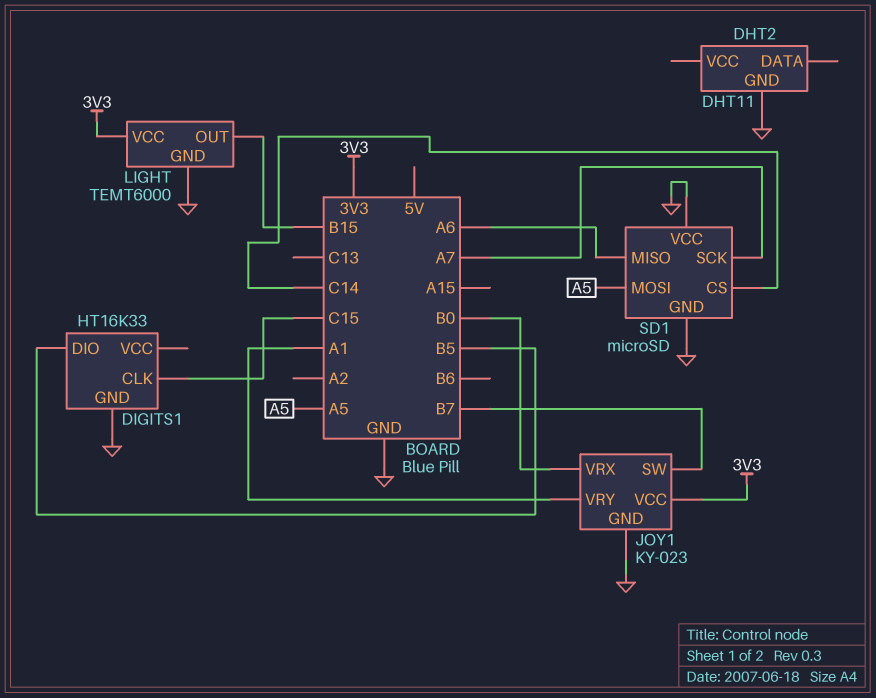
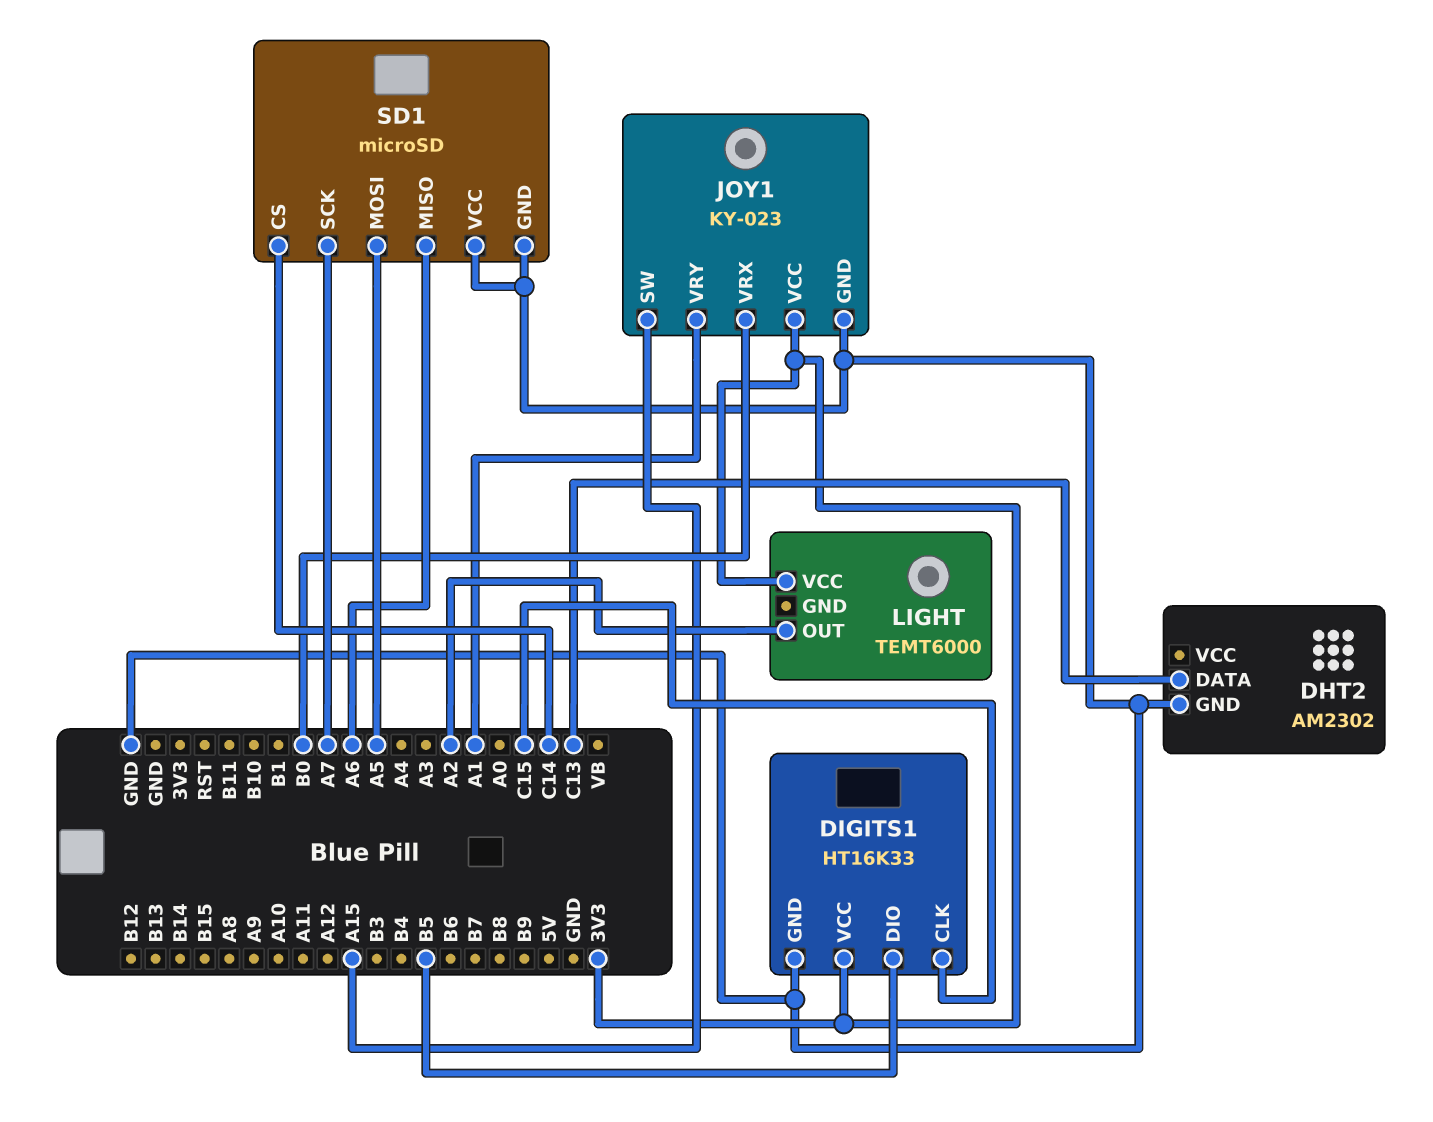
DHT2: DHT11 -> AM2302
DHT2 pin DATA: none -> C13
DIGITS1 pin VCC: none -> 3V3
JOY1 pin SW: B7 -> A15
LIGHT pin GND: GND -> none
LIGHT pin OUT: B15 -> A2

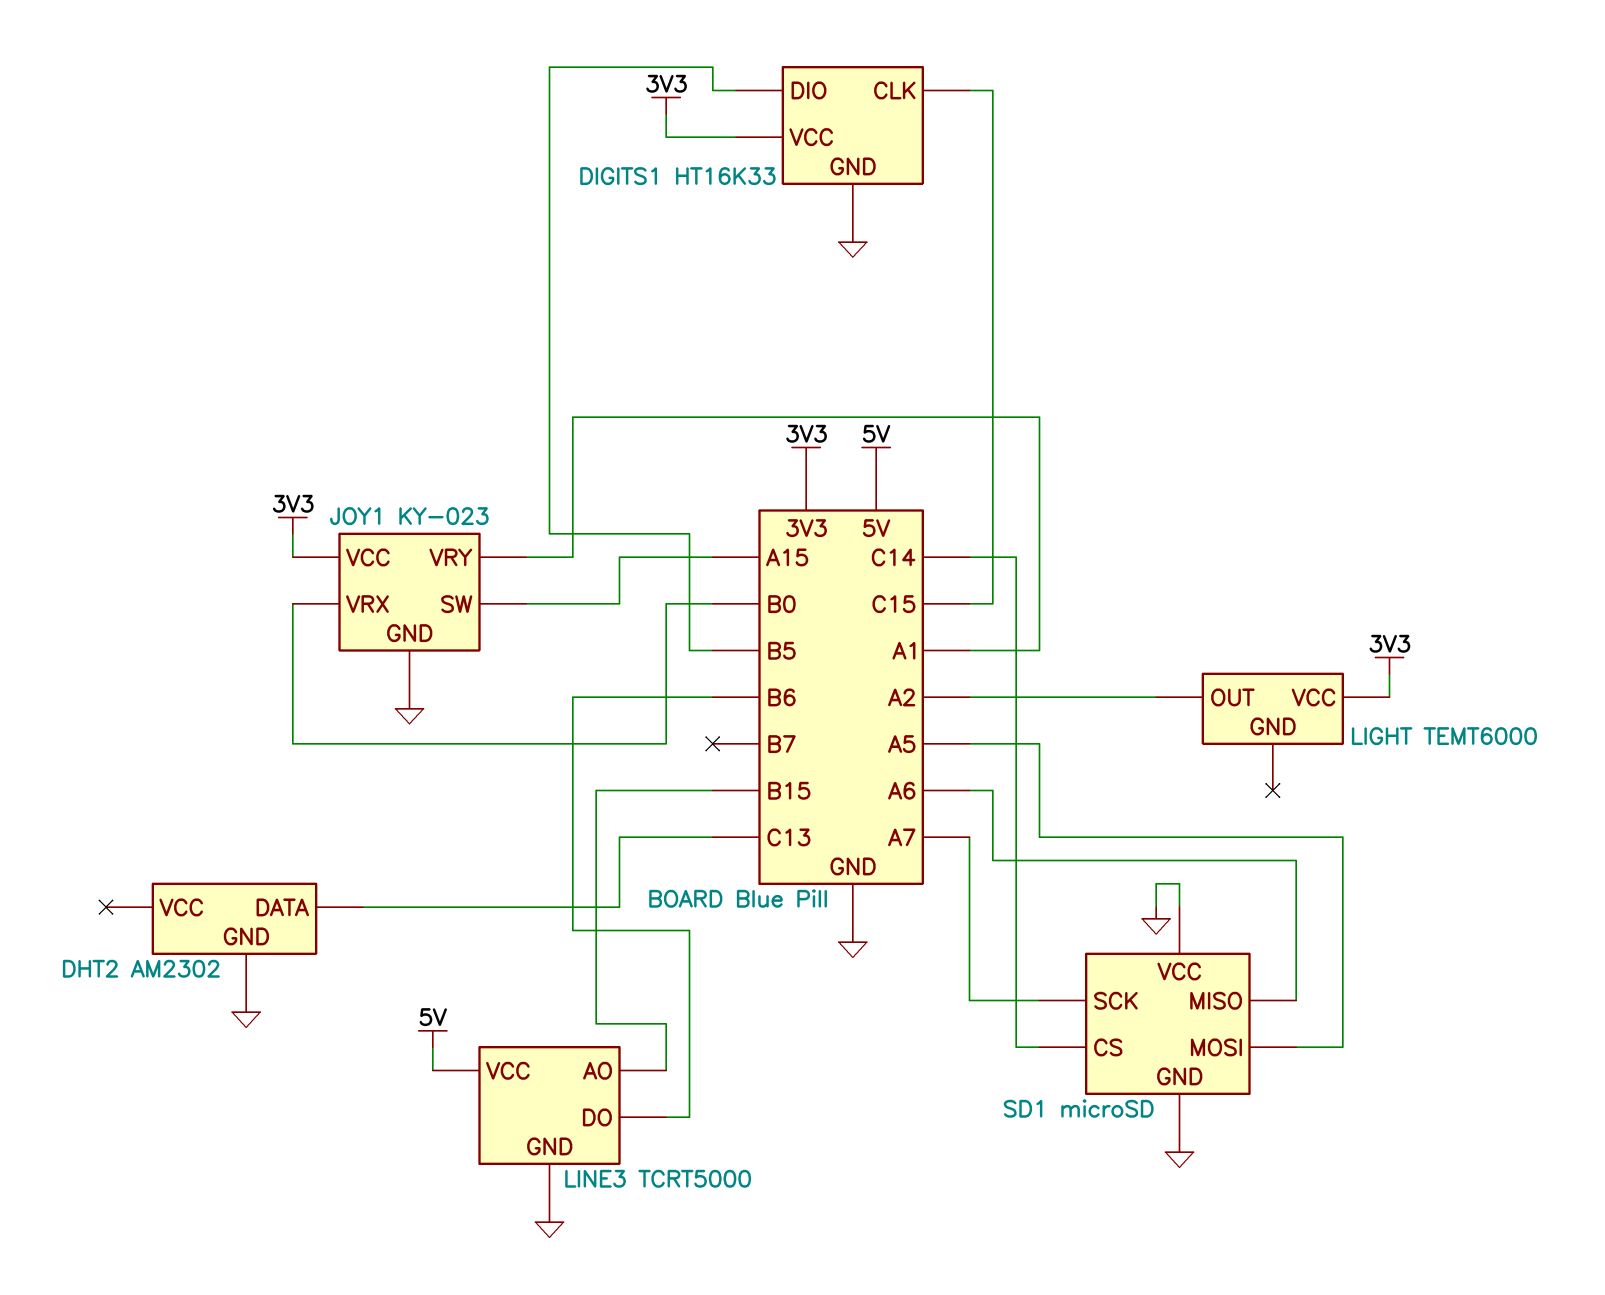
LINE3: none -> TCRT5000
LINE3 pin AO: none -> B15
LINE3 pin DO: none -> B6
LINE3 pin GND: none -> GND
LINE3 pin VCC: none -> 5V

